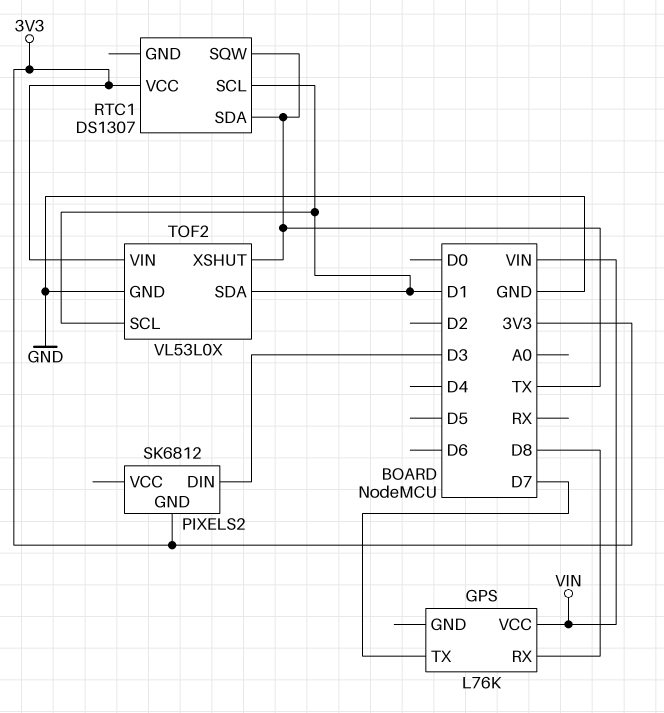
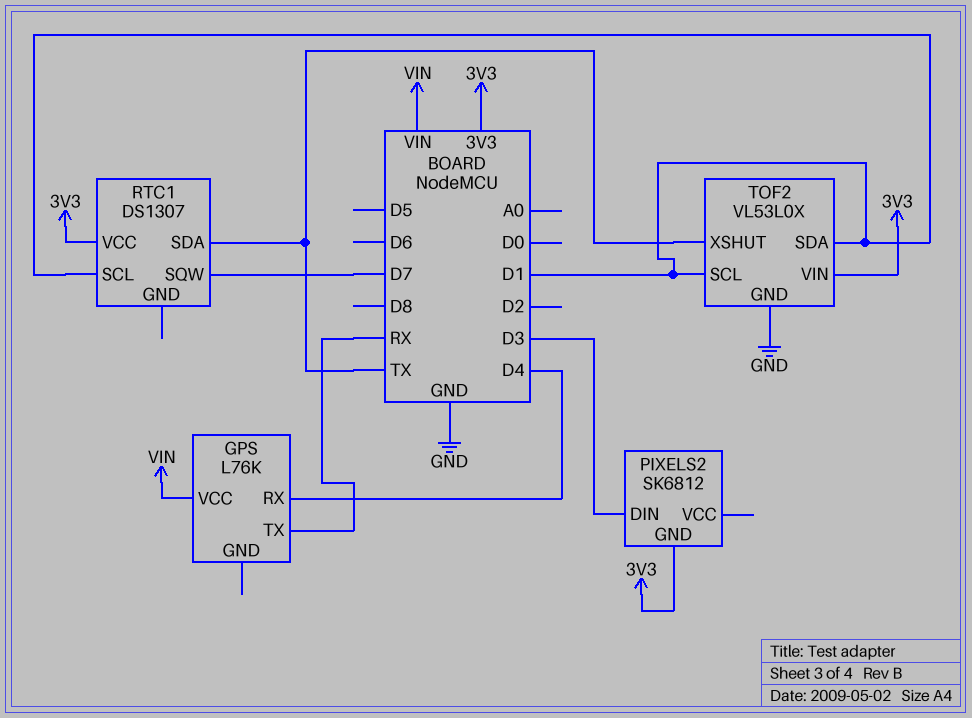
GPS pin RX: D8 -> D4
GPS pin TX: D7 -> RX
RTC1 pin SQW: TX -> D7

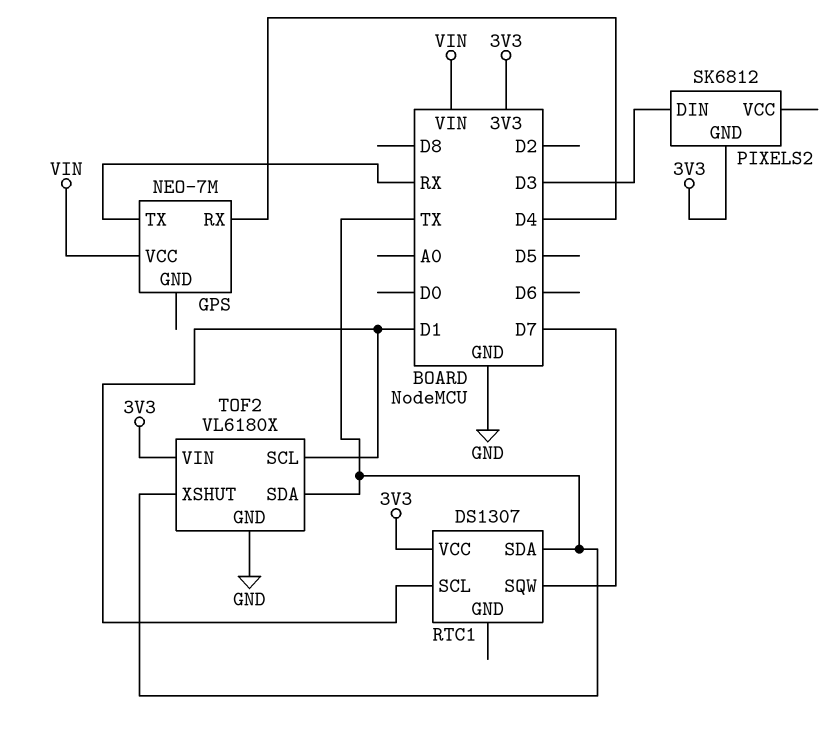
GPS: L76K -> NEO-7M
TOF2: VL53L0X -> VL6180X
TOF2 pin SDA: D1 -> TX

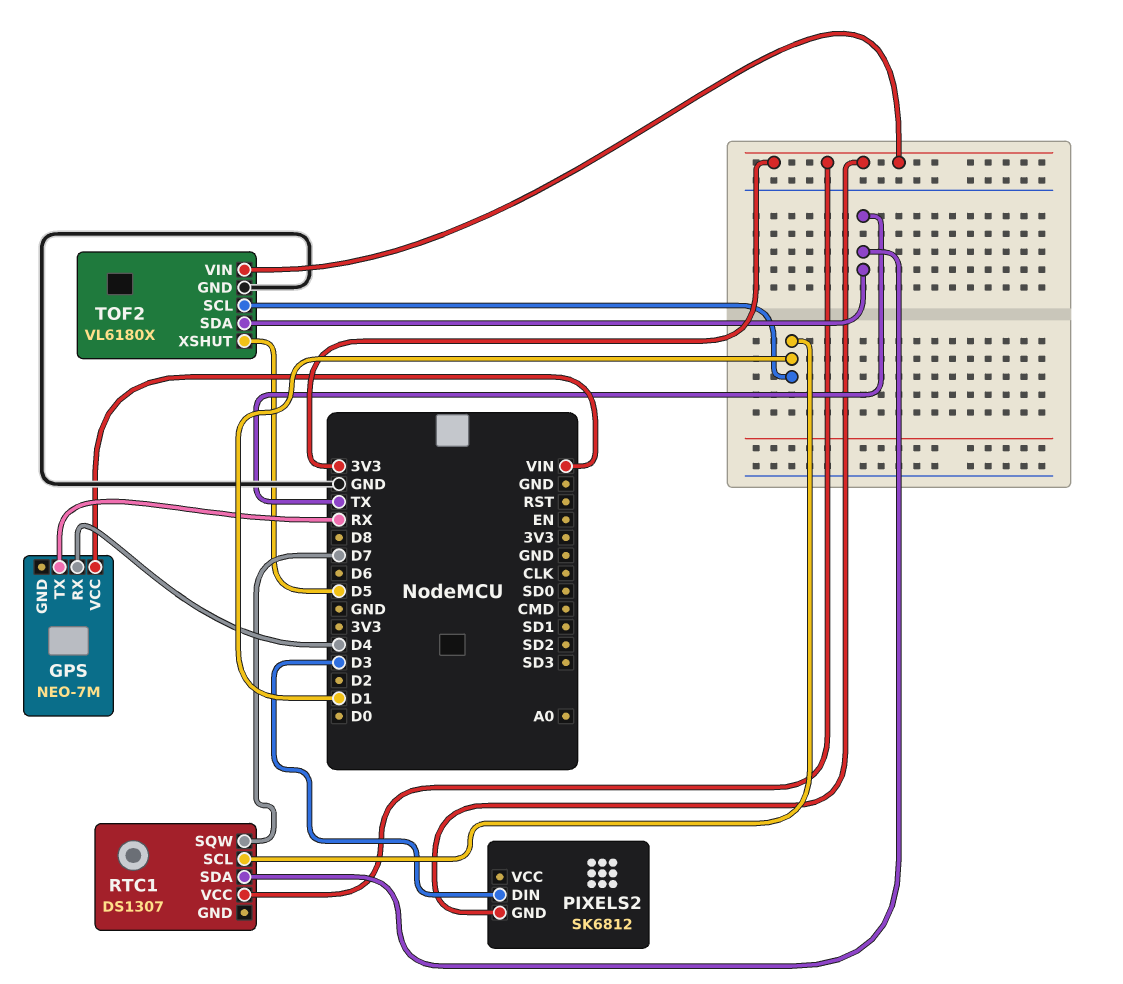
TOF2 pin XSHUT: TX -> D5

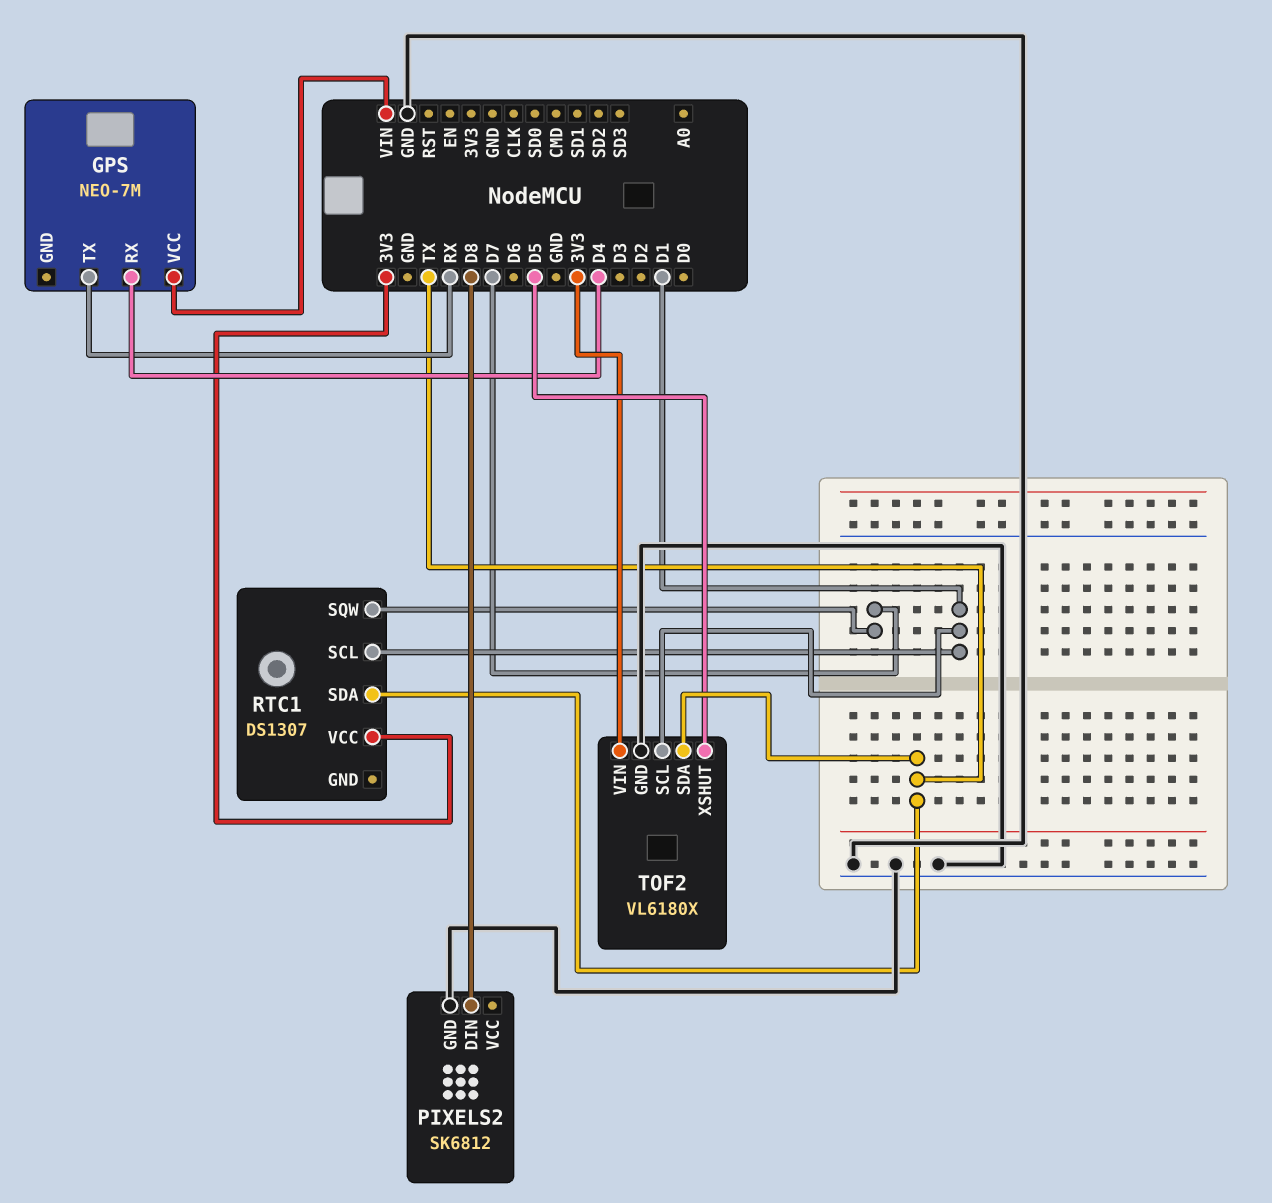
PIXELS2 pin DIN: D3 -> D8
PIXELS2 pin GND: 3V3 -> GND

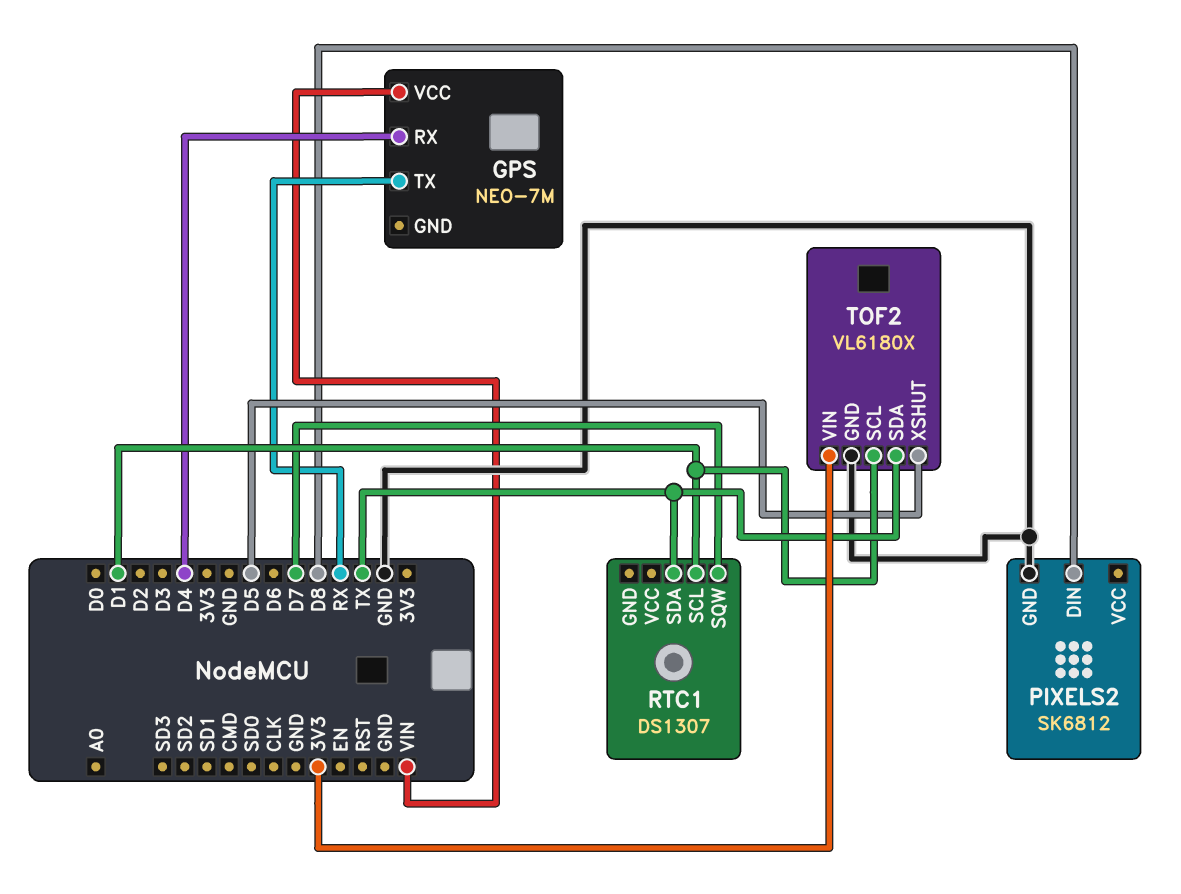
RTC1 pin VCC: 3V3 -> none

